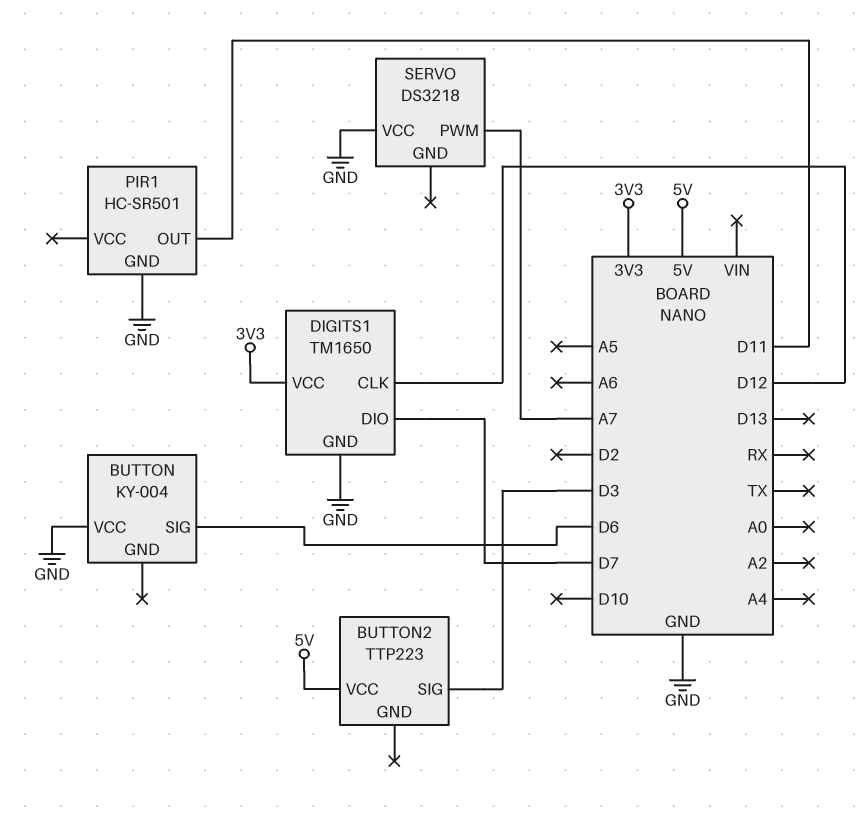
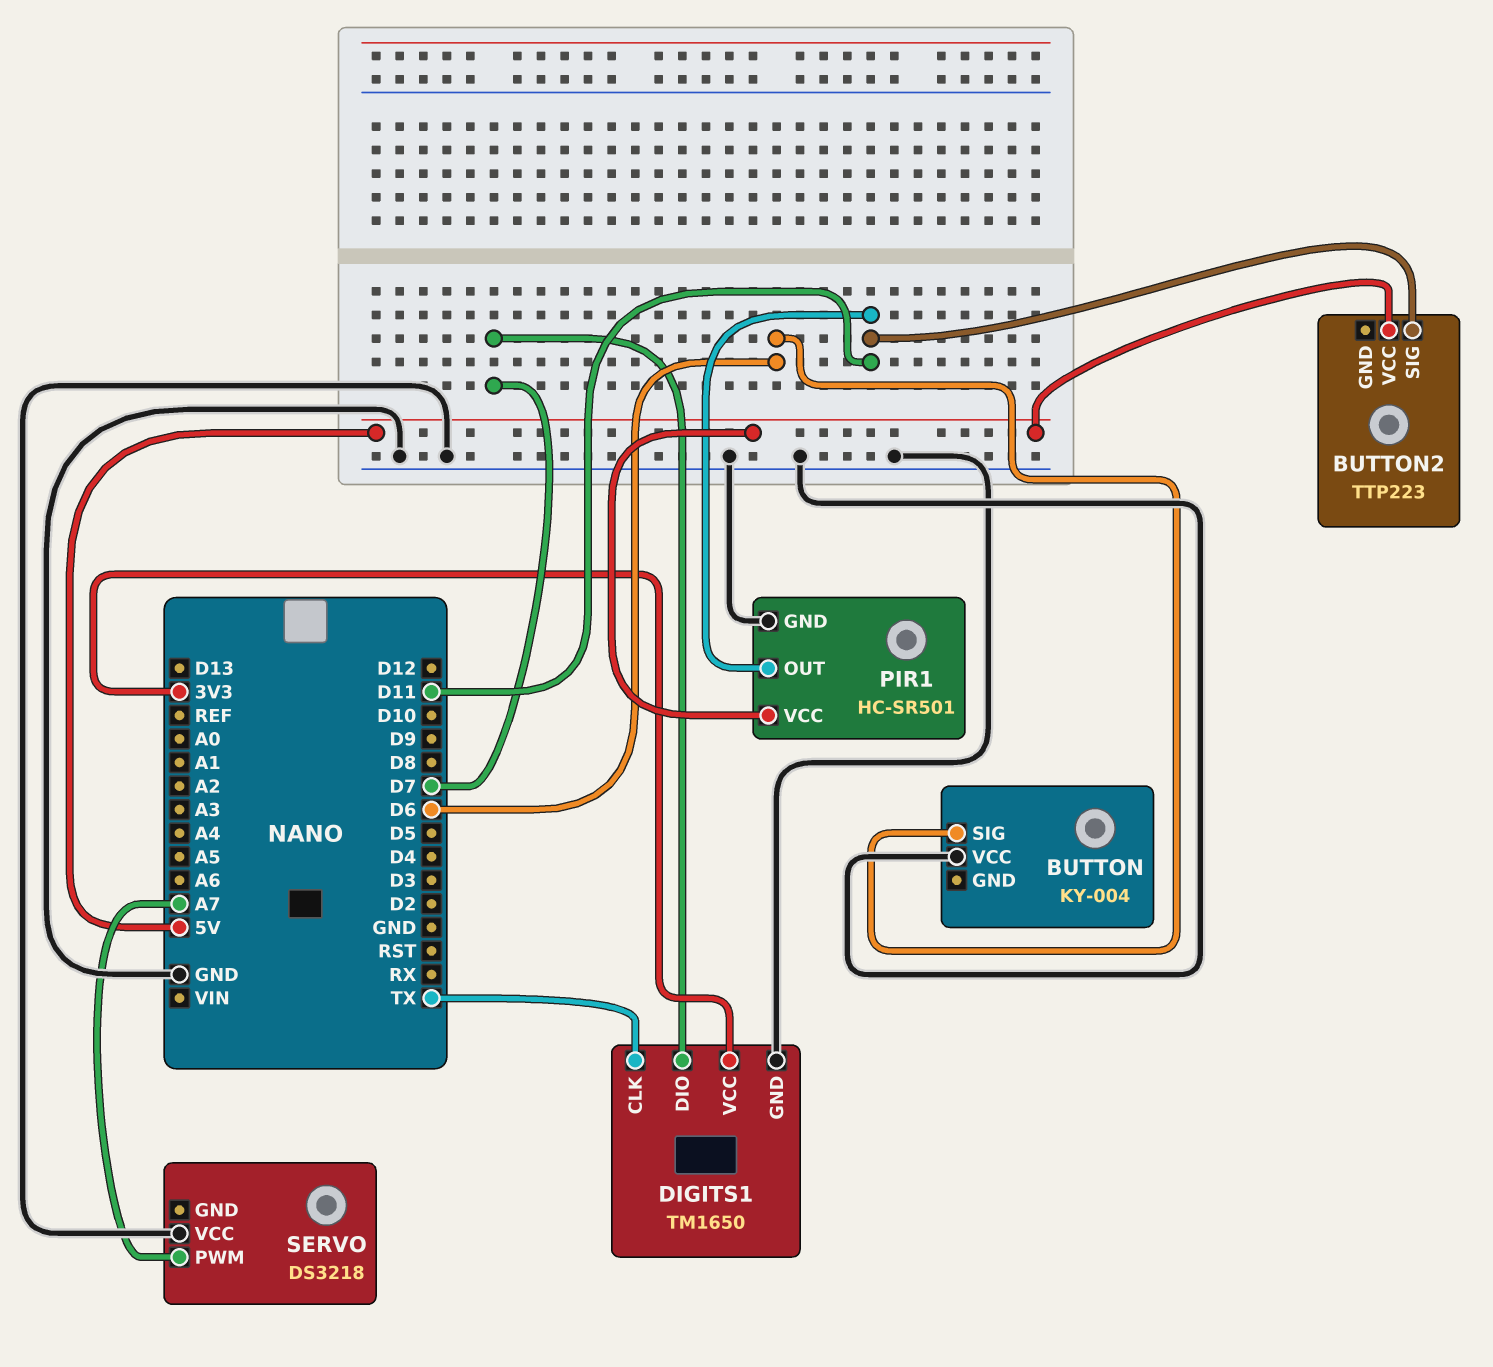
BUTTON2 pin SIG: D3 -> D11
DIGITS1 pin CLK: D12 -> TX
PIR1 pin VCC: none -> 5V

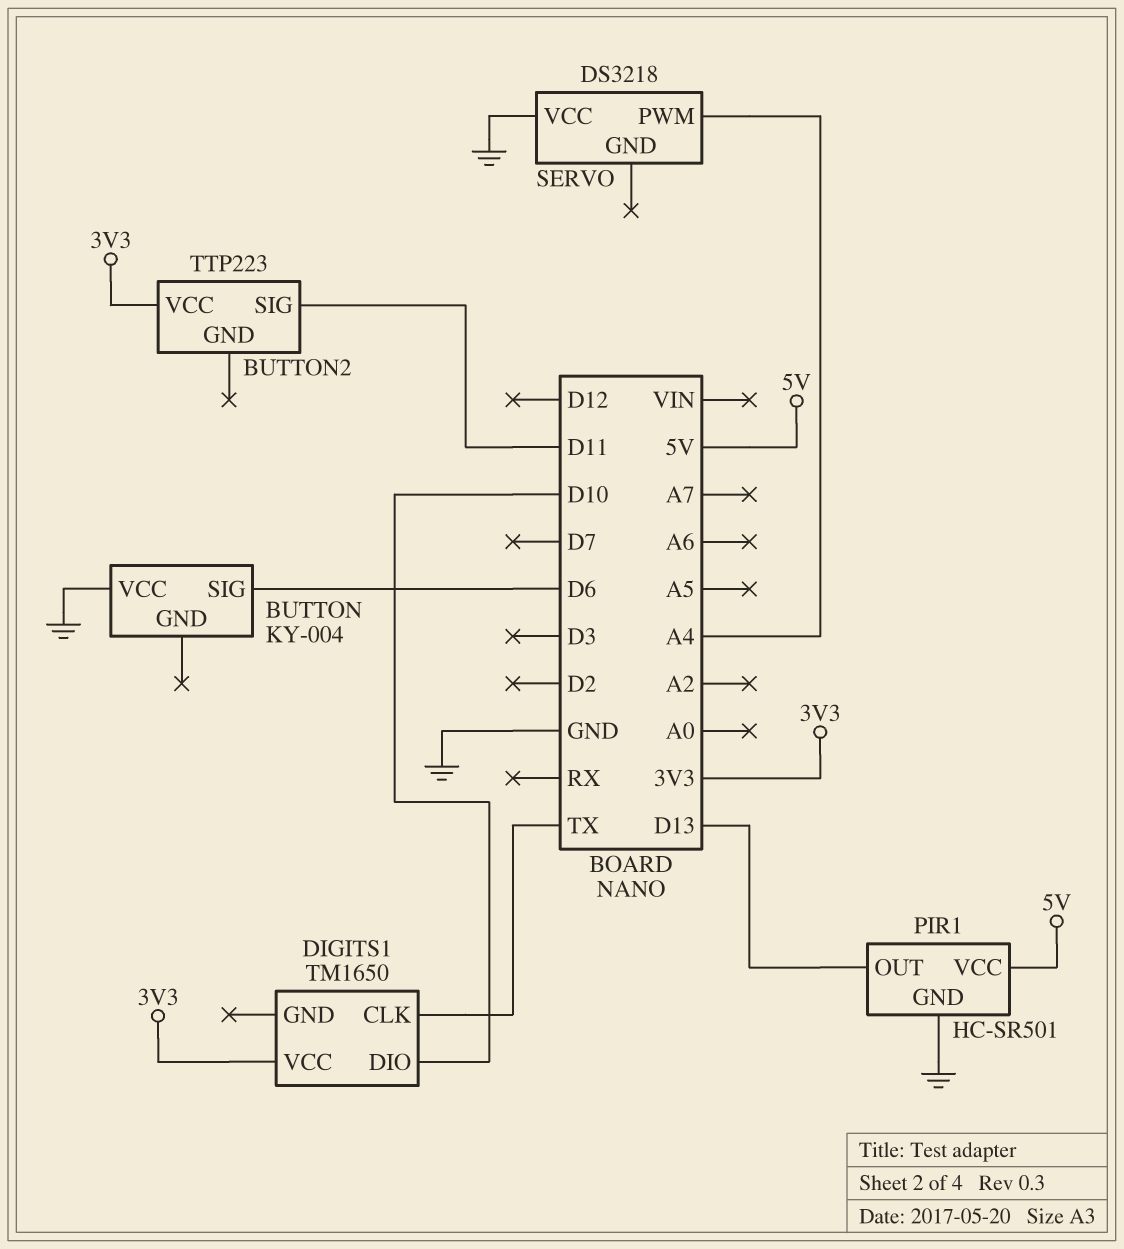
BUTTON2 pin VCC: 5V -> 3V3
DIGITS1 pin DIO: D7 -> D10
DIGITS1 pin GND: GND -> none
PIR1 pin OUT: D11 -> D13
SERVO pin PWM: A7 -> A4

